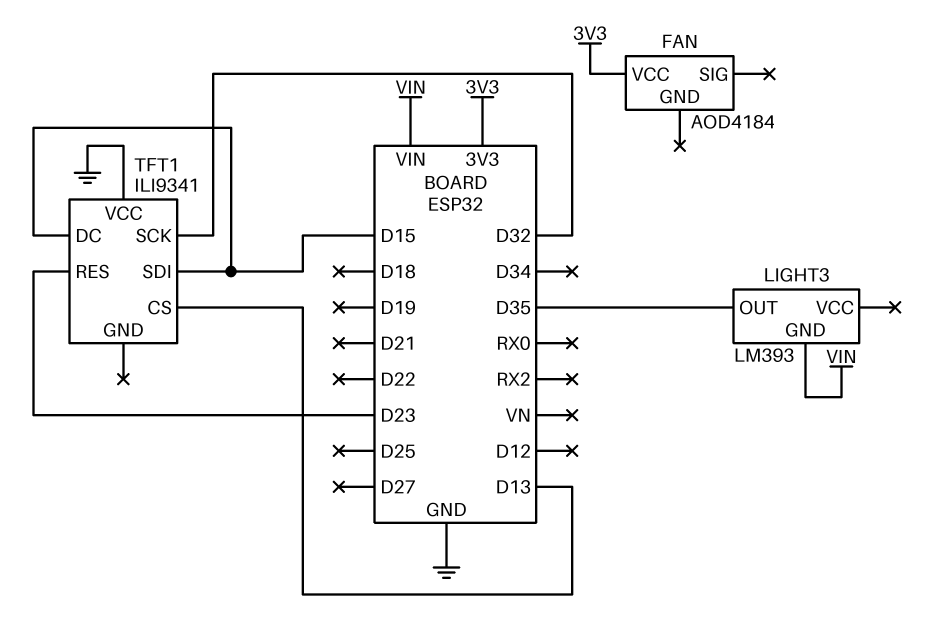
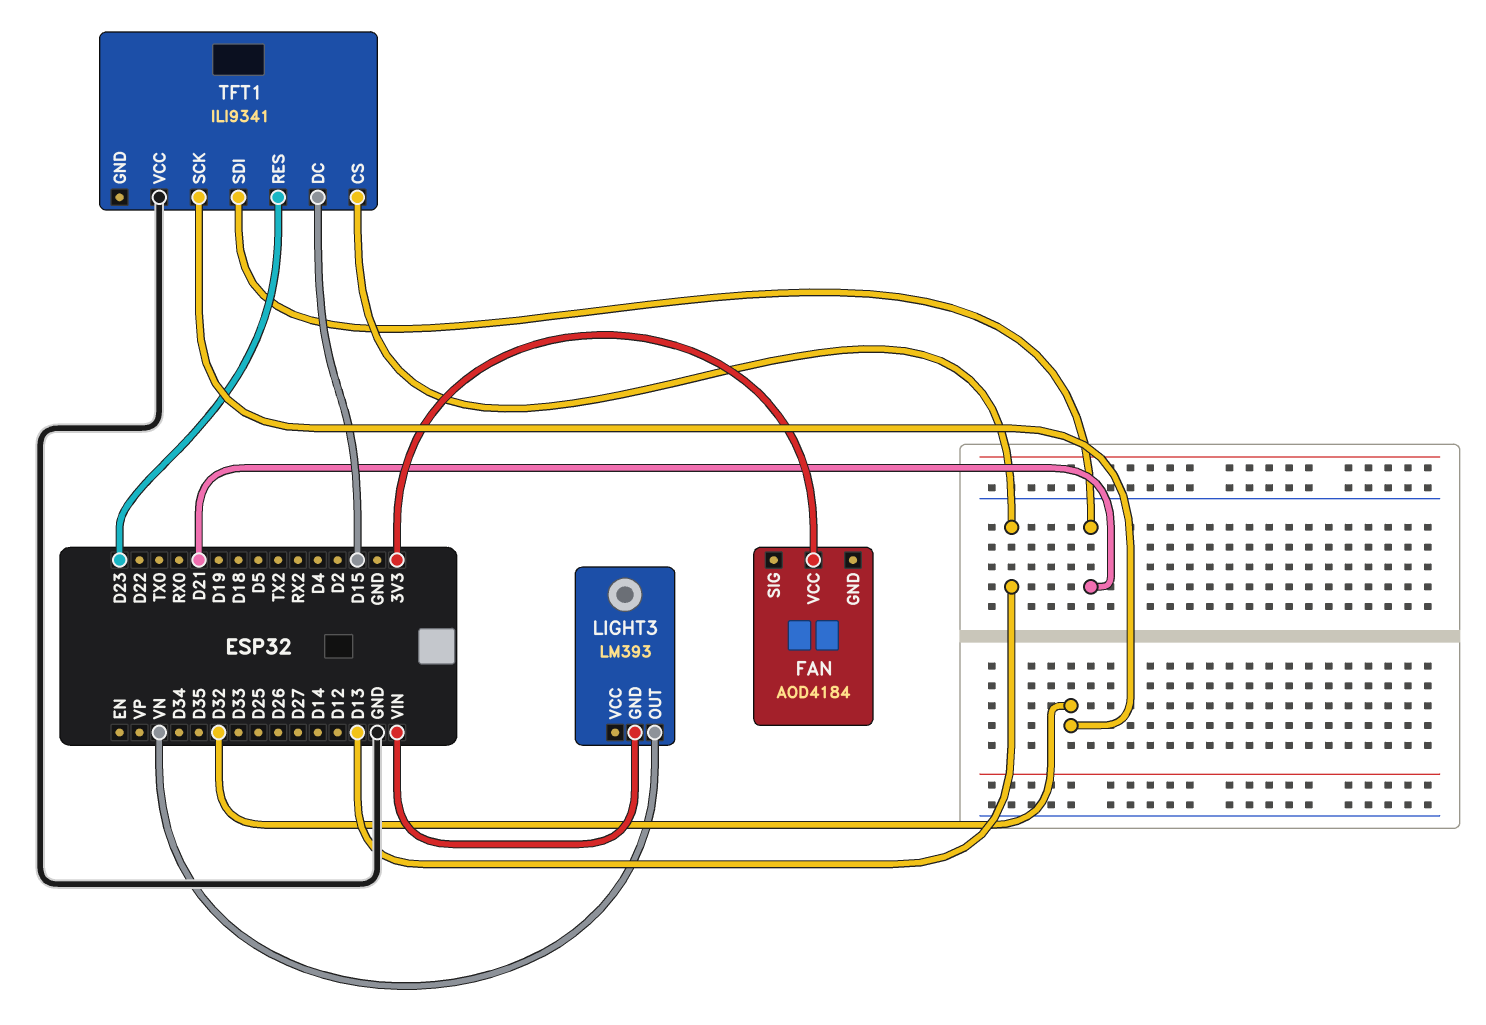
LIGHT3 pin OUT: D35 -> VN
TFT1 pin SDI: D15 -> D21

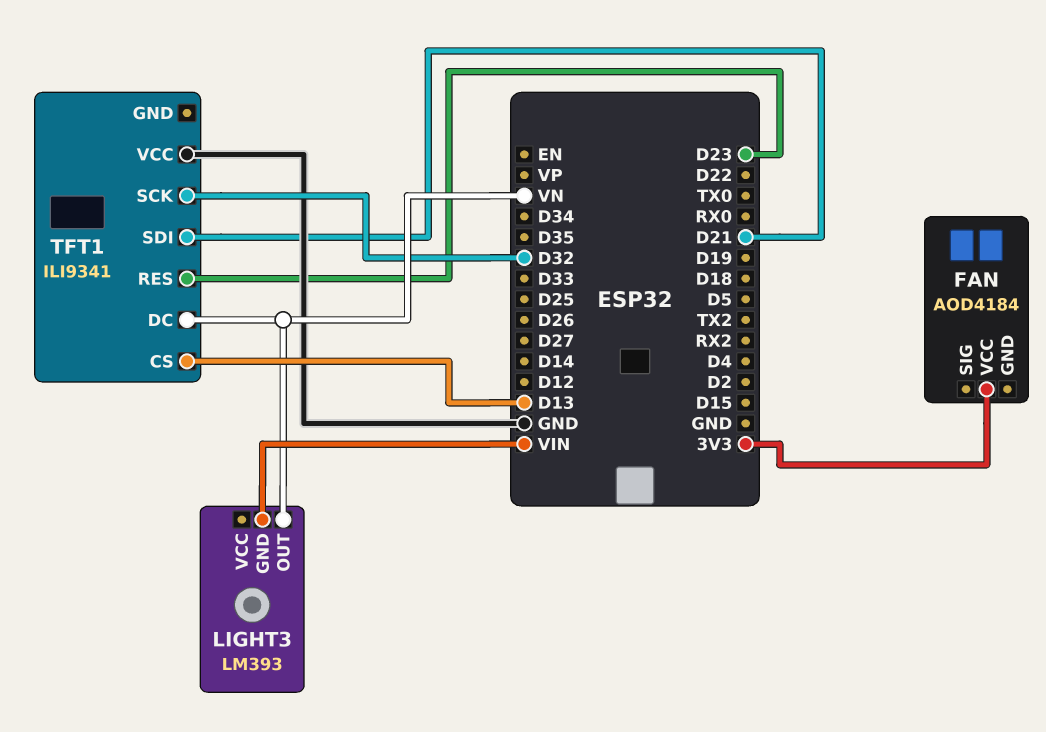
TFT1 pin DC: D15 -> VN

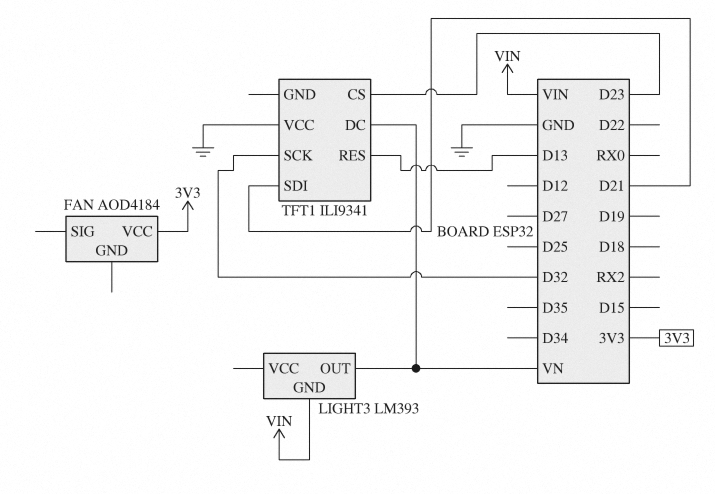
TFT1 pin CS: D13 -> D23
TFT1 pin RES: D23 -> D13

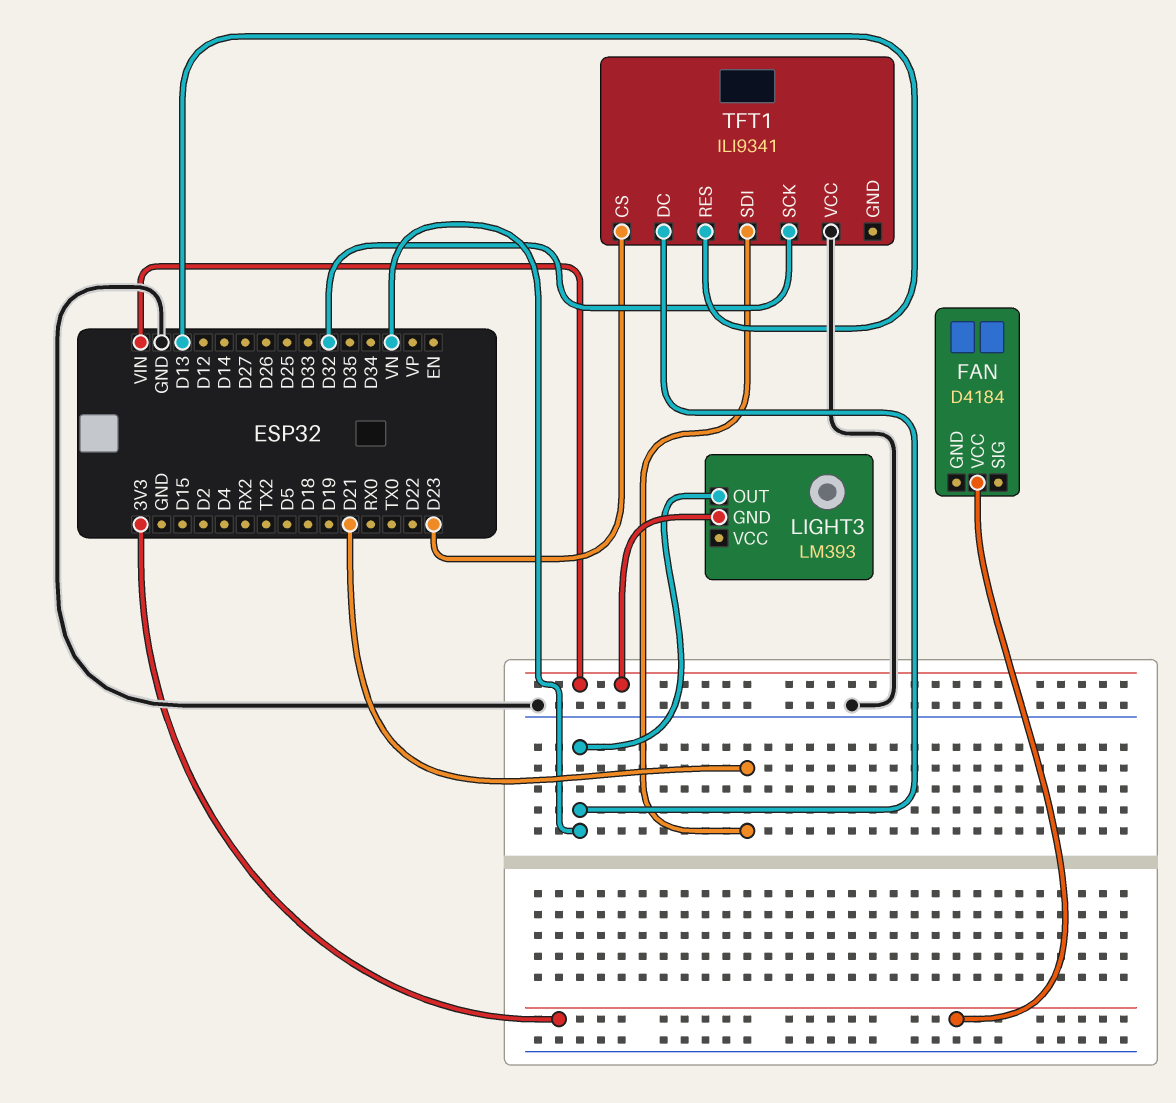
FAN: AOD4184 -> D4184

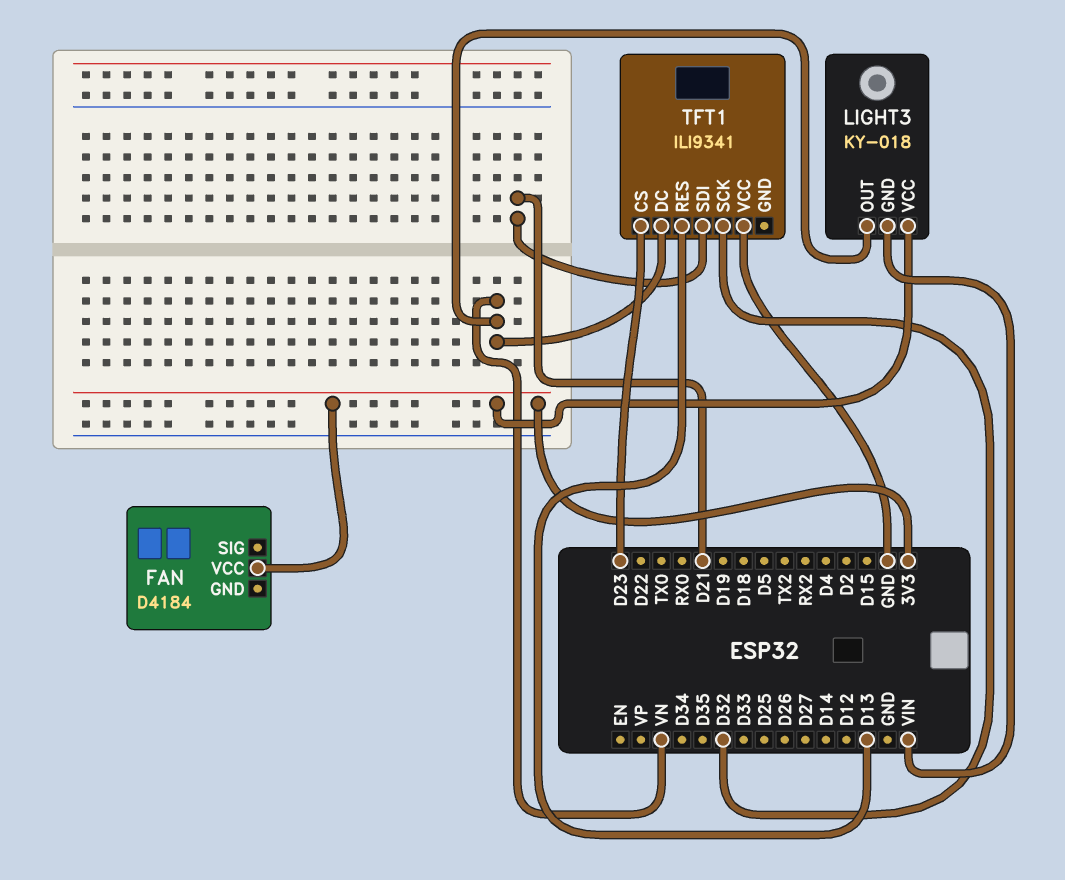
LIGHT3: LM393 -> KY-018
LIGHT3 pin VCC: none -> 3V3

